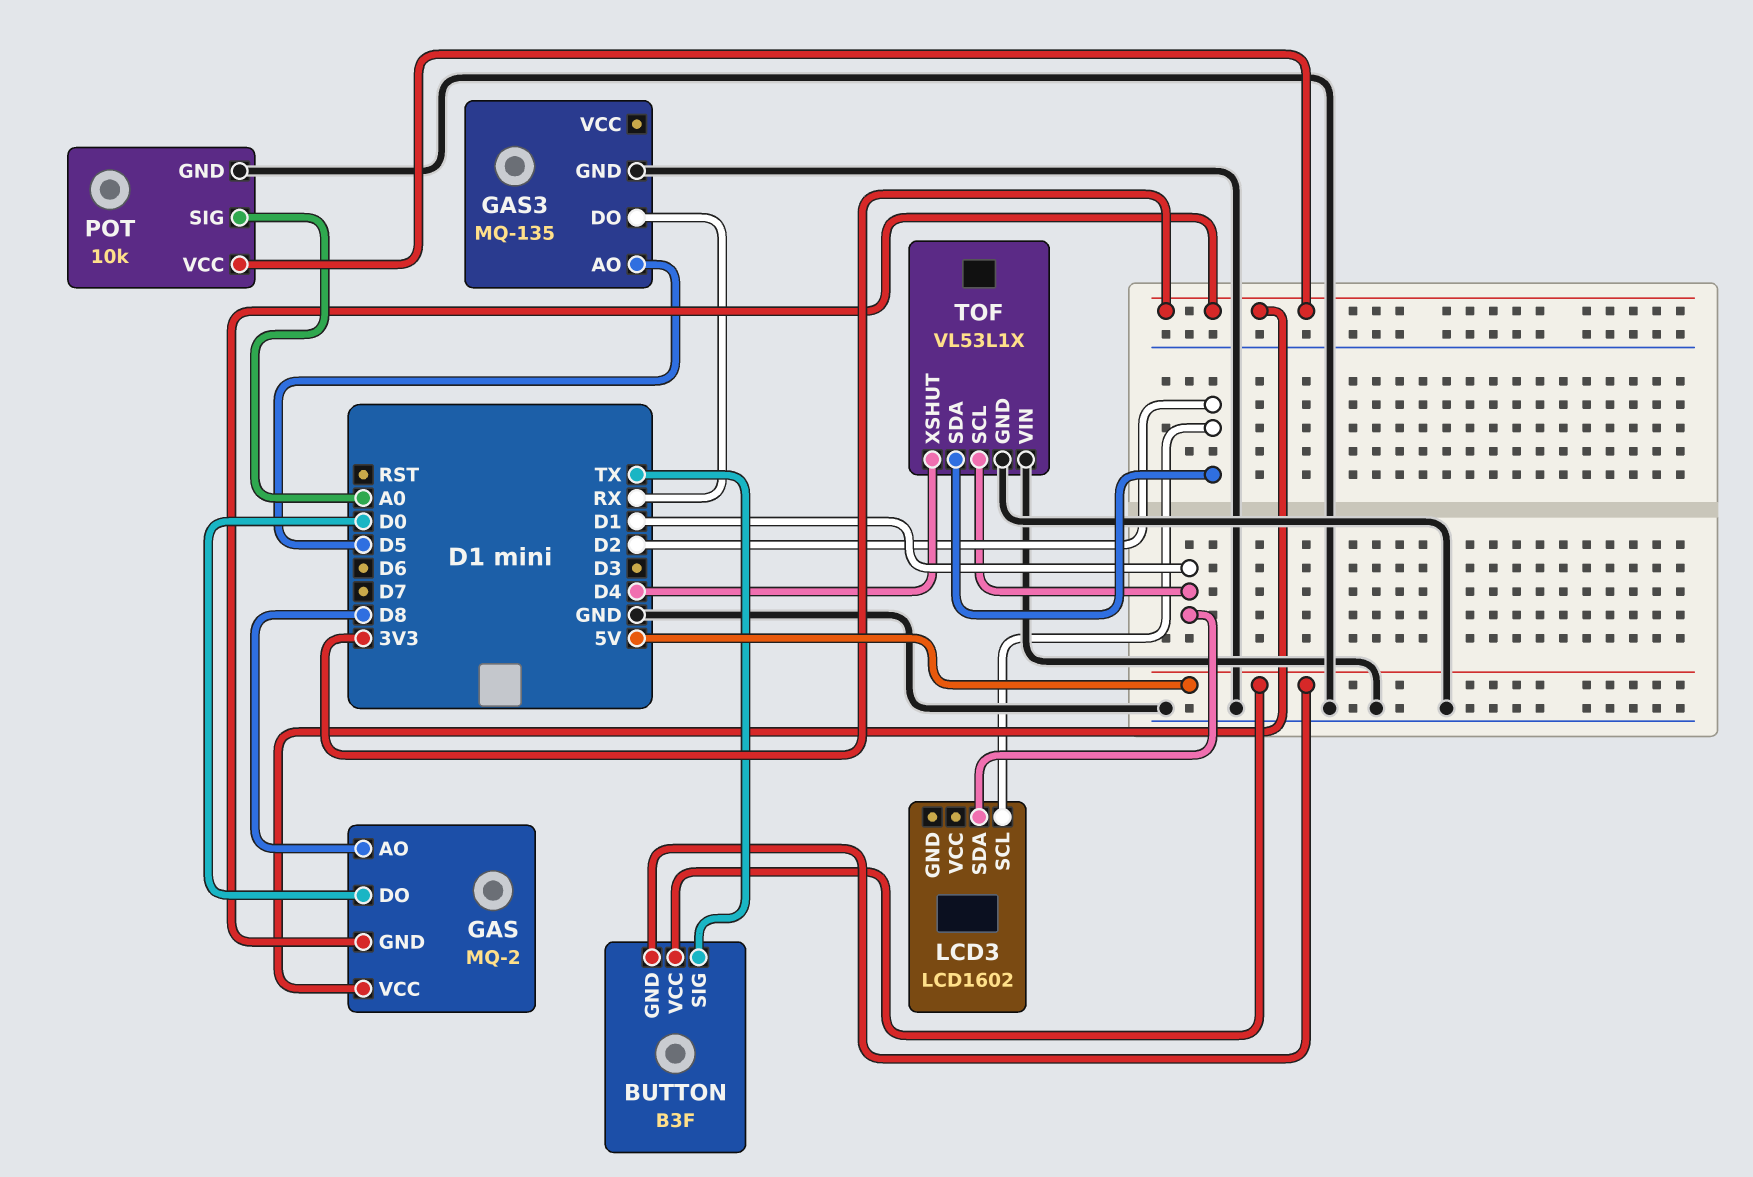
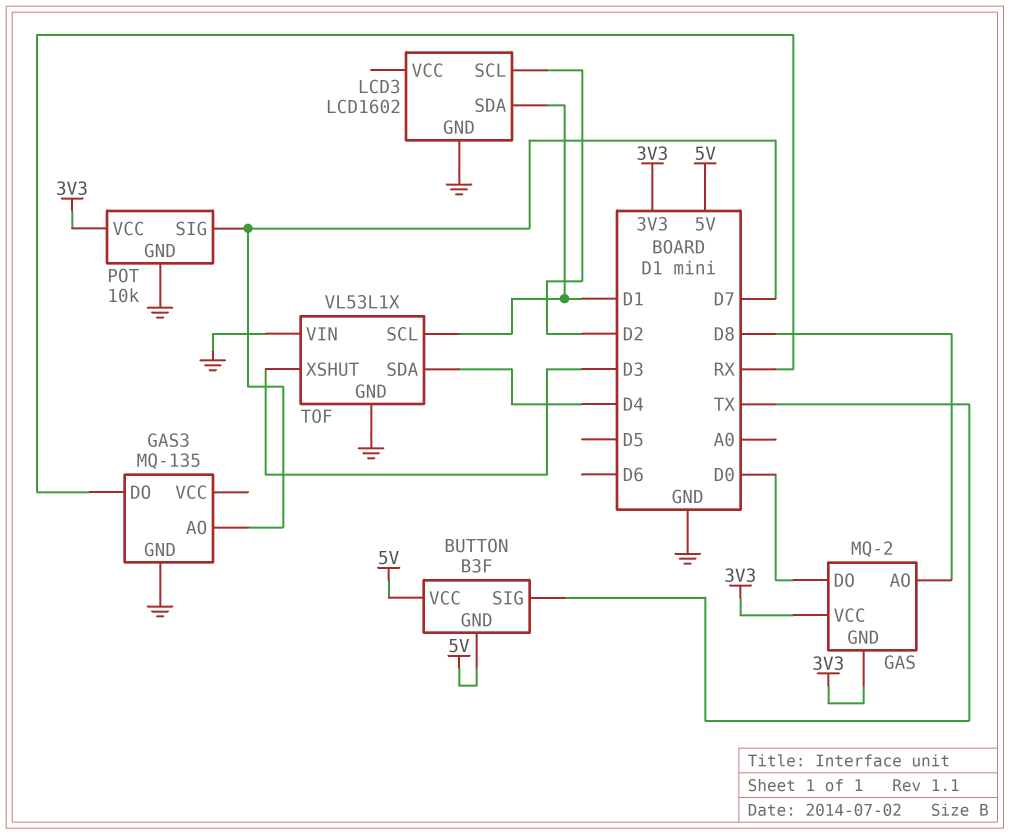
GAS3 pin AO: D5 -> D7
LCD3 pin GND: none -> GND
POT pin SIG: A0 -> D7
TOF pin SDA: D2 -> D4
TOF pin XSHUT: D4 -> D3

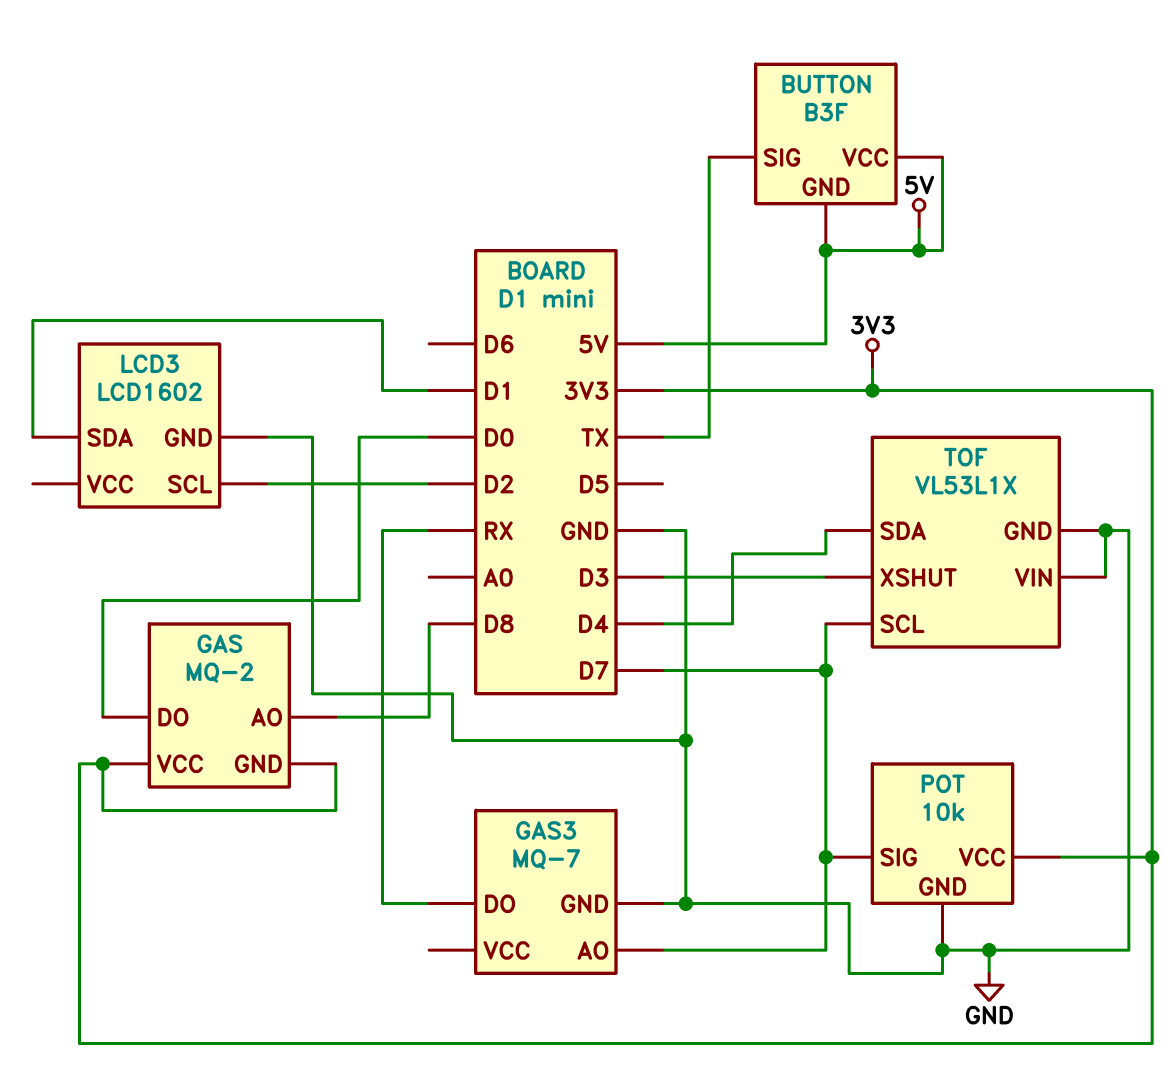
GAS3: MQ-135 -> MQ-7
TOF pin SCL: D1 -> D7

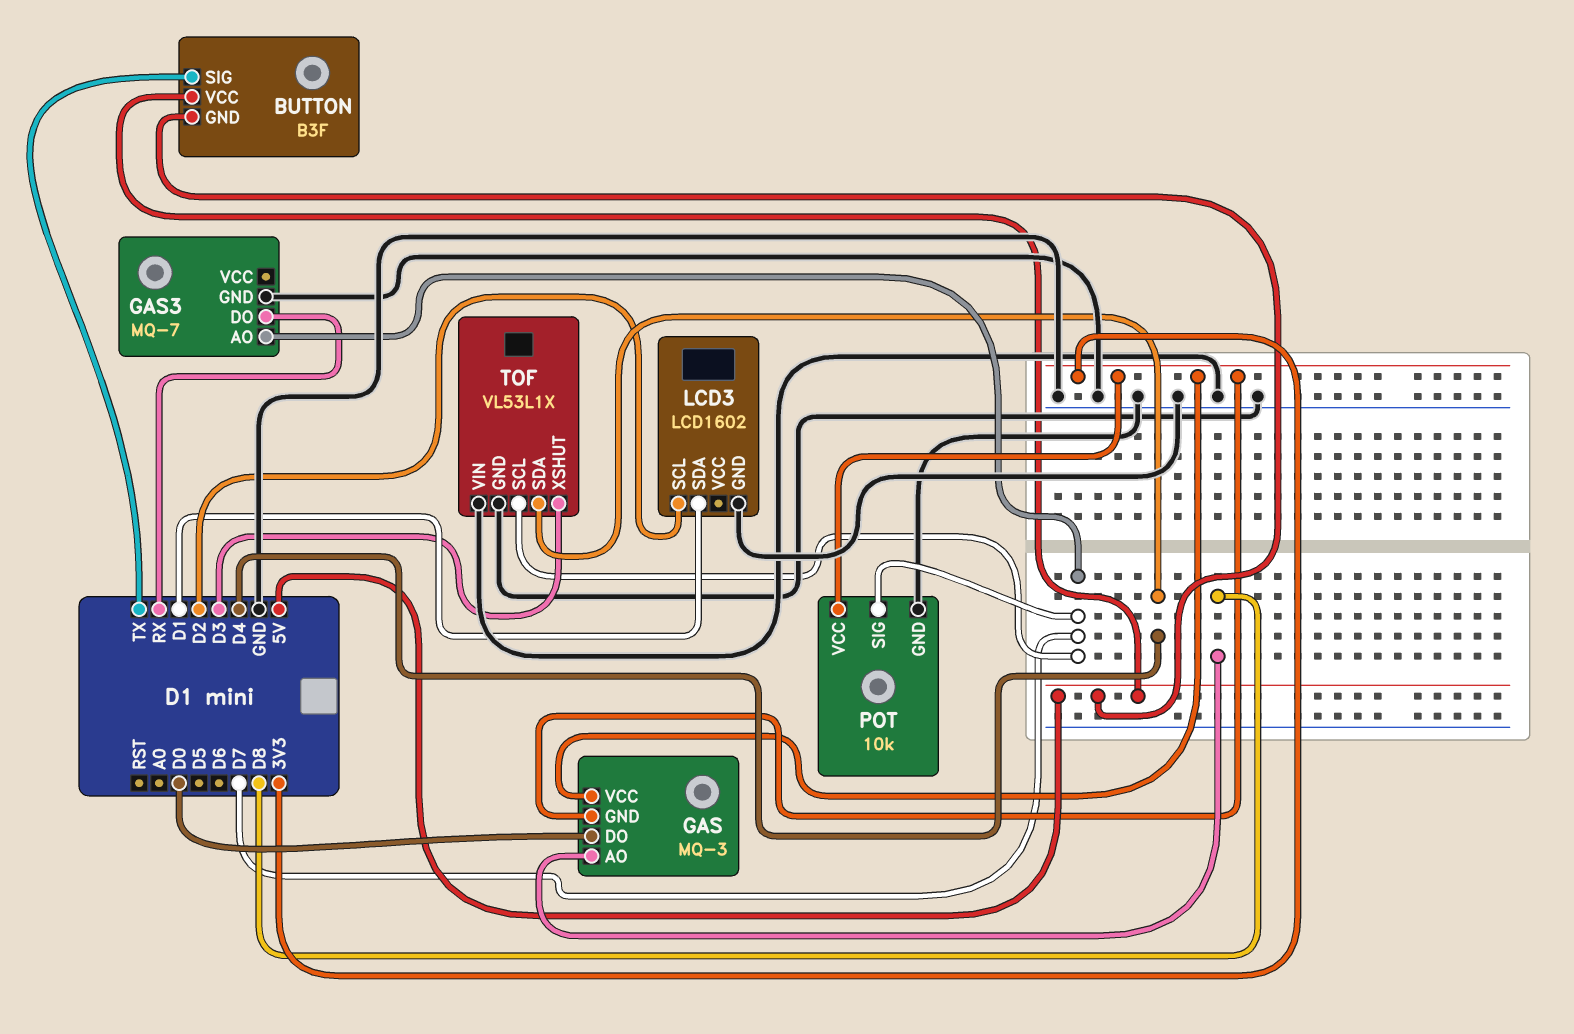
GAS: MQ-2 -> MQ-3

